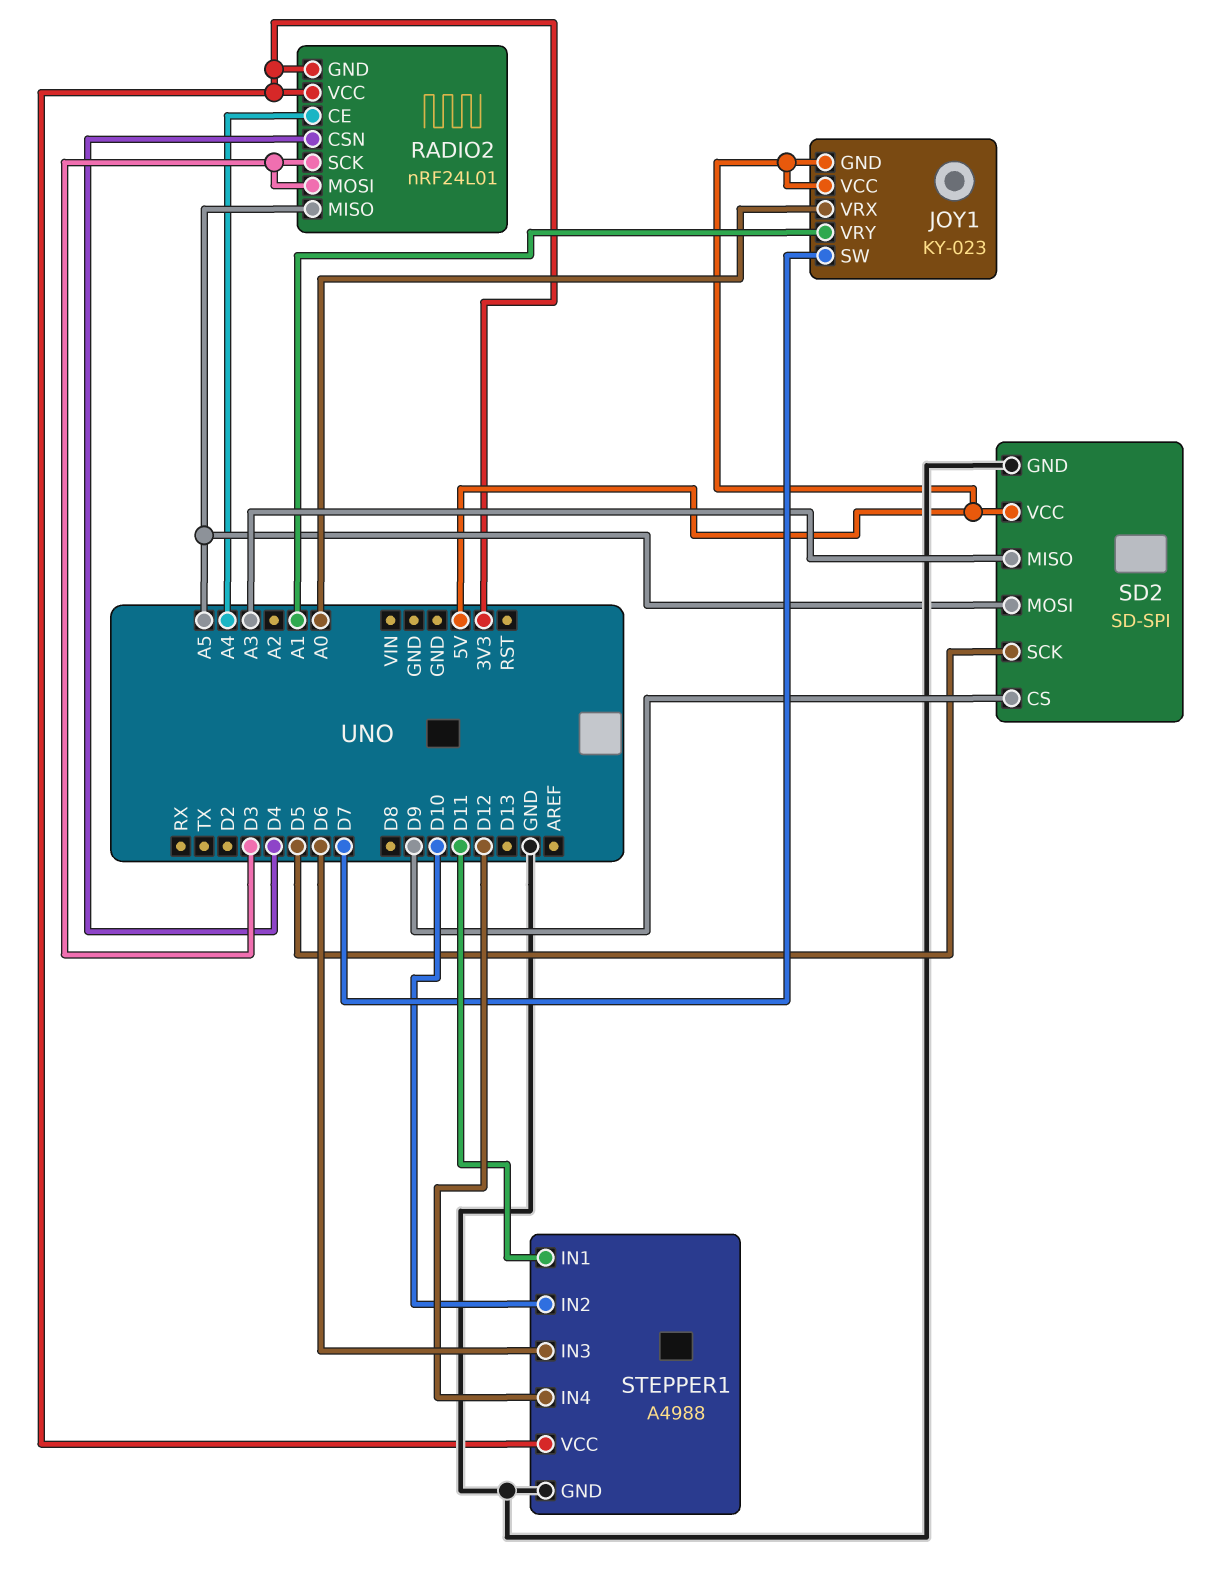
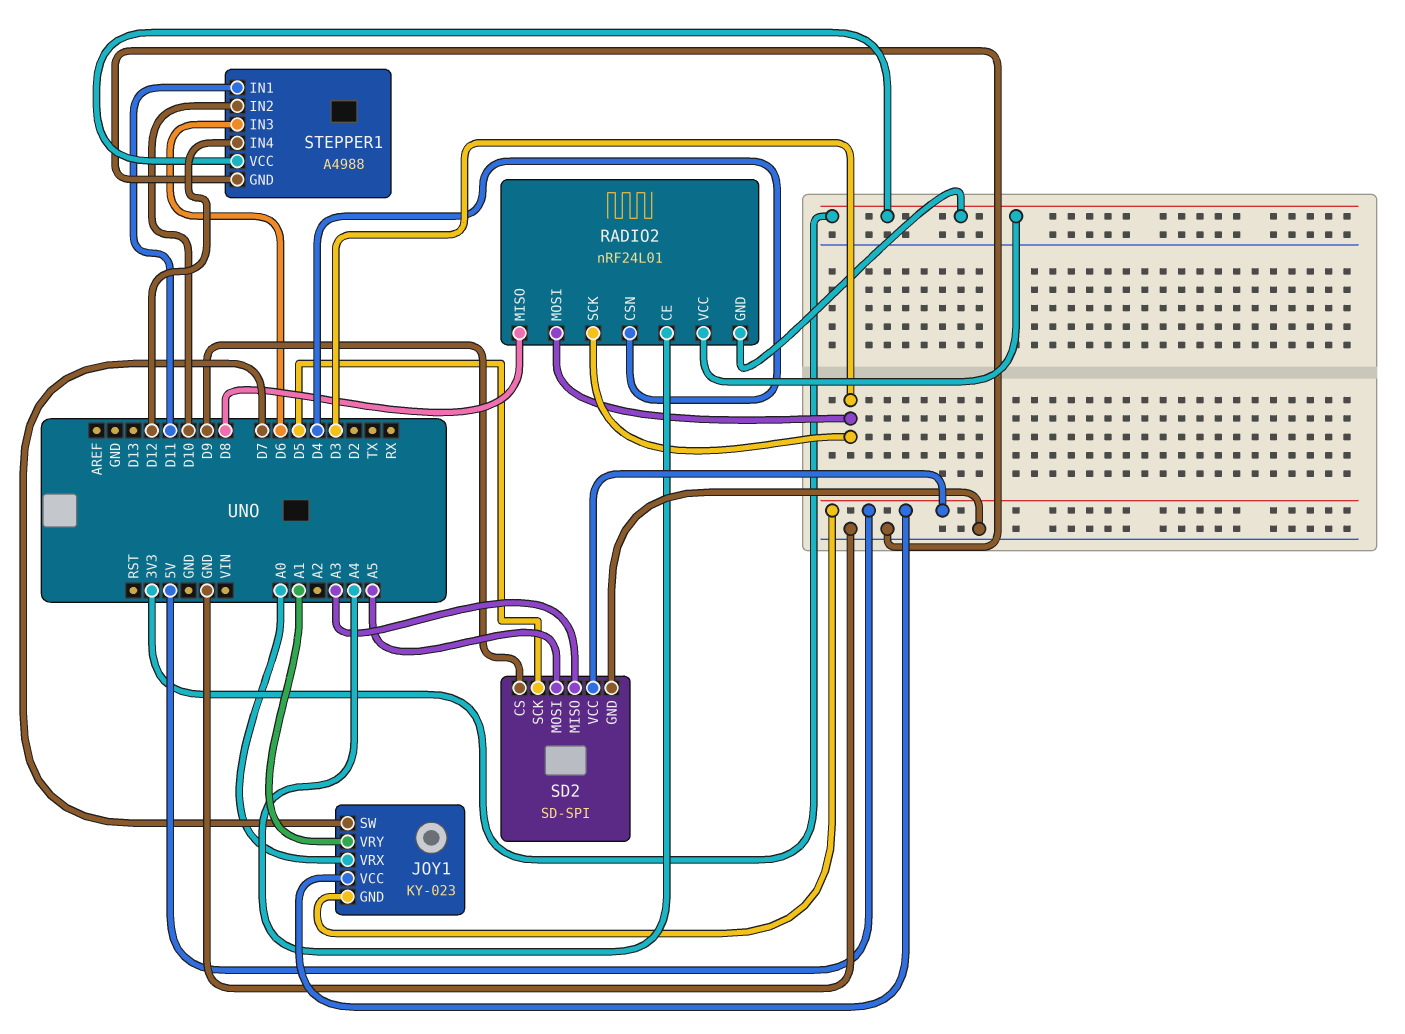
RADIO2 pin MISO: A5 -> D8

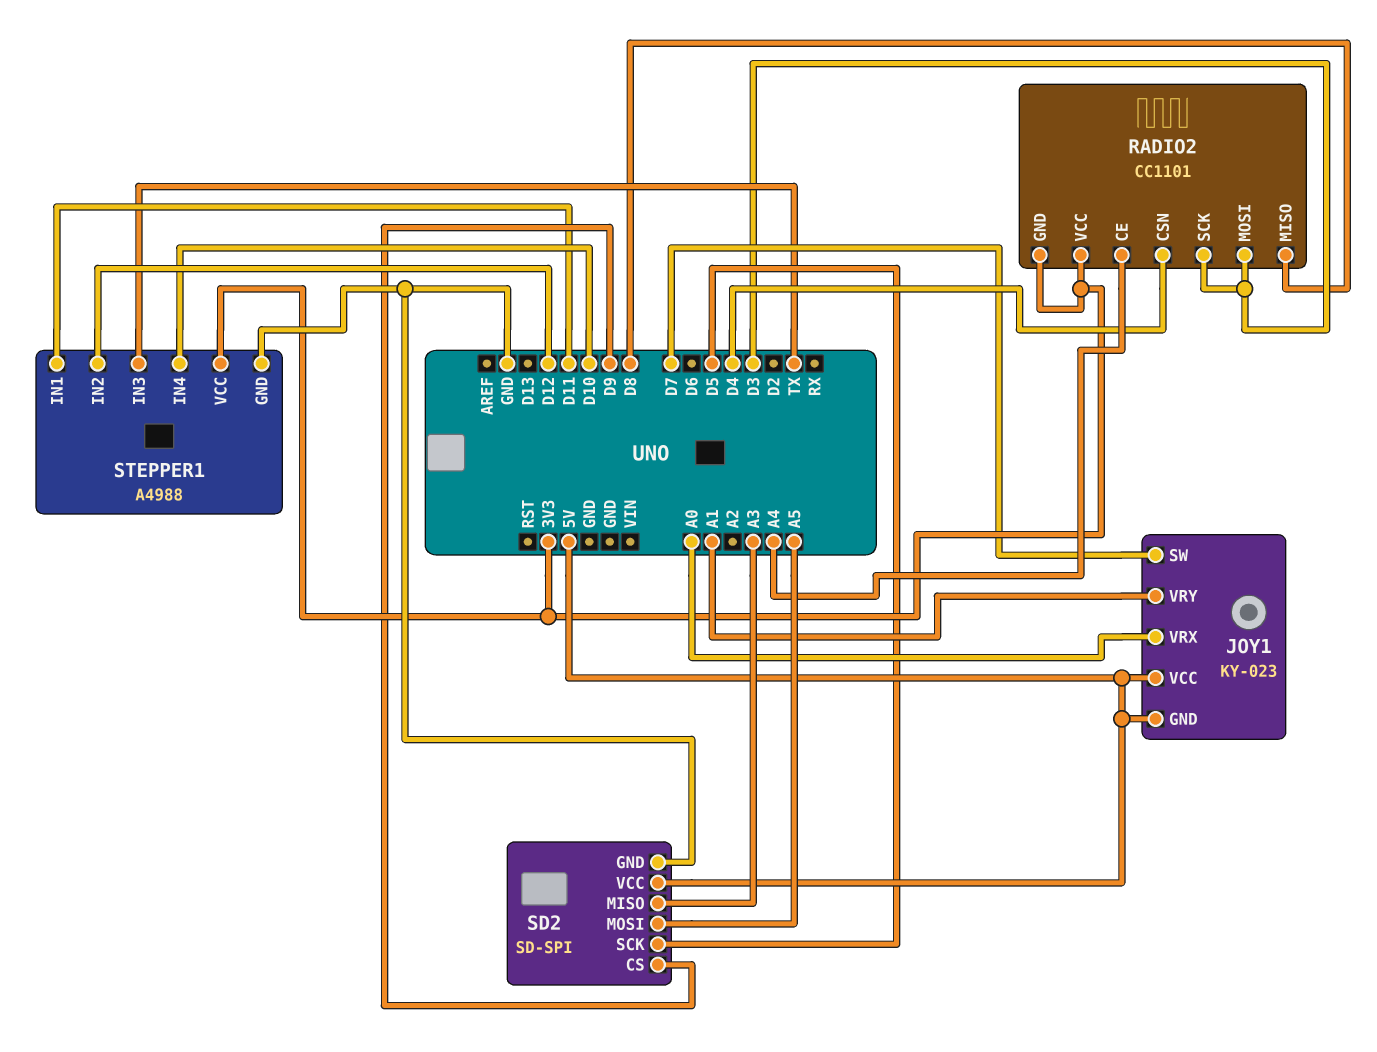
RADIO2: nRF24L01 -> CC1101
STEPPER1 pin IN2: D10 -> D12
STEPPER1 pin IN3: D6 -> TX
STEPPER1 pin IN4: D12 -> D10

